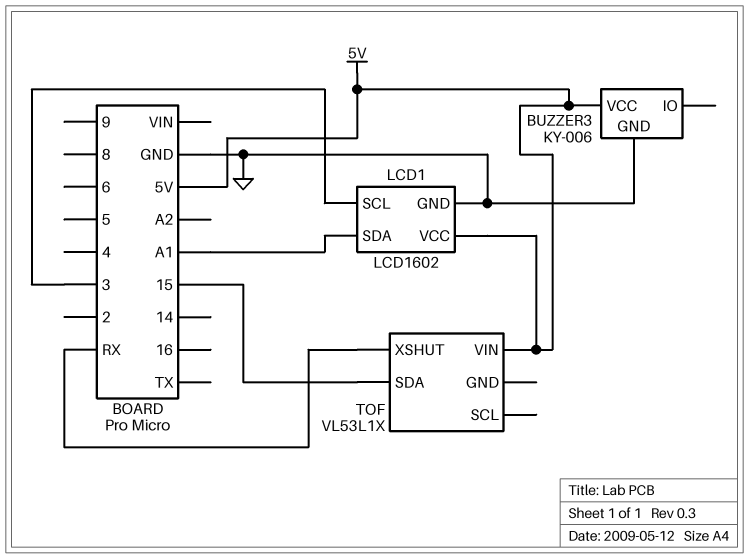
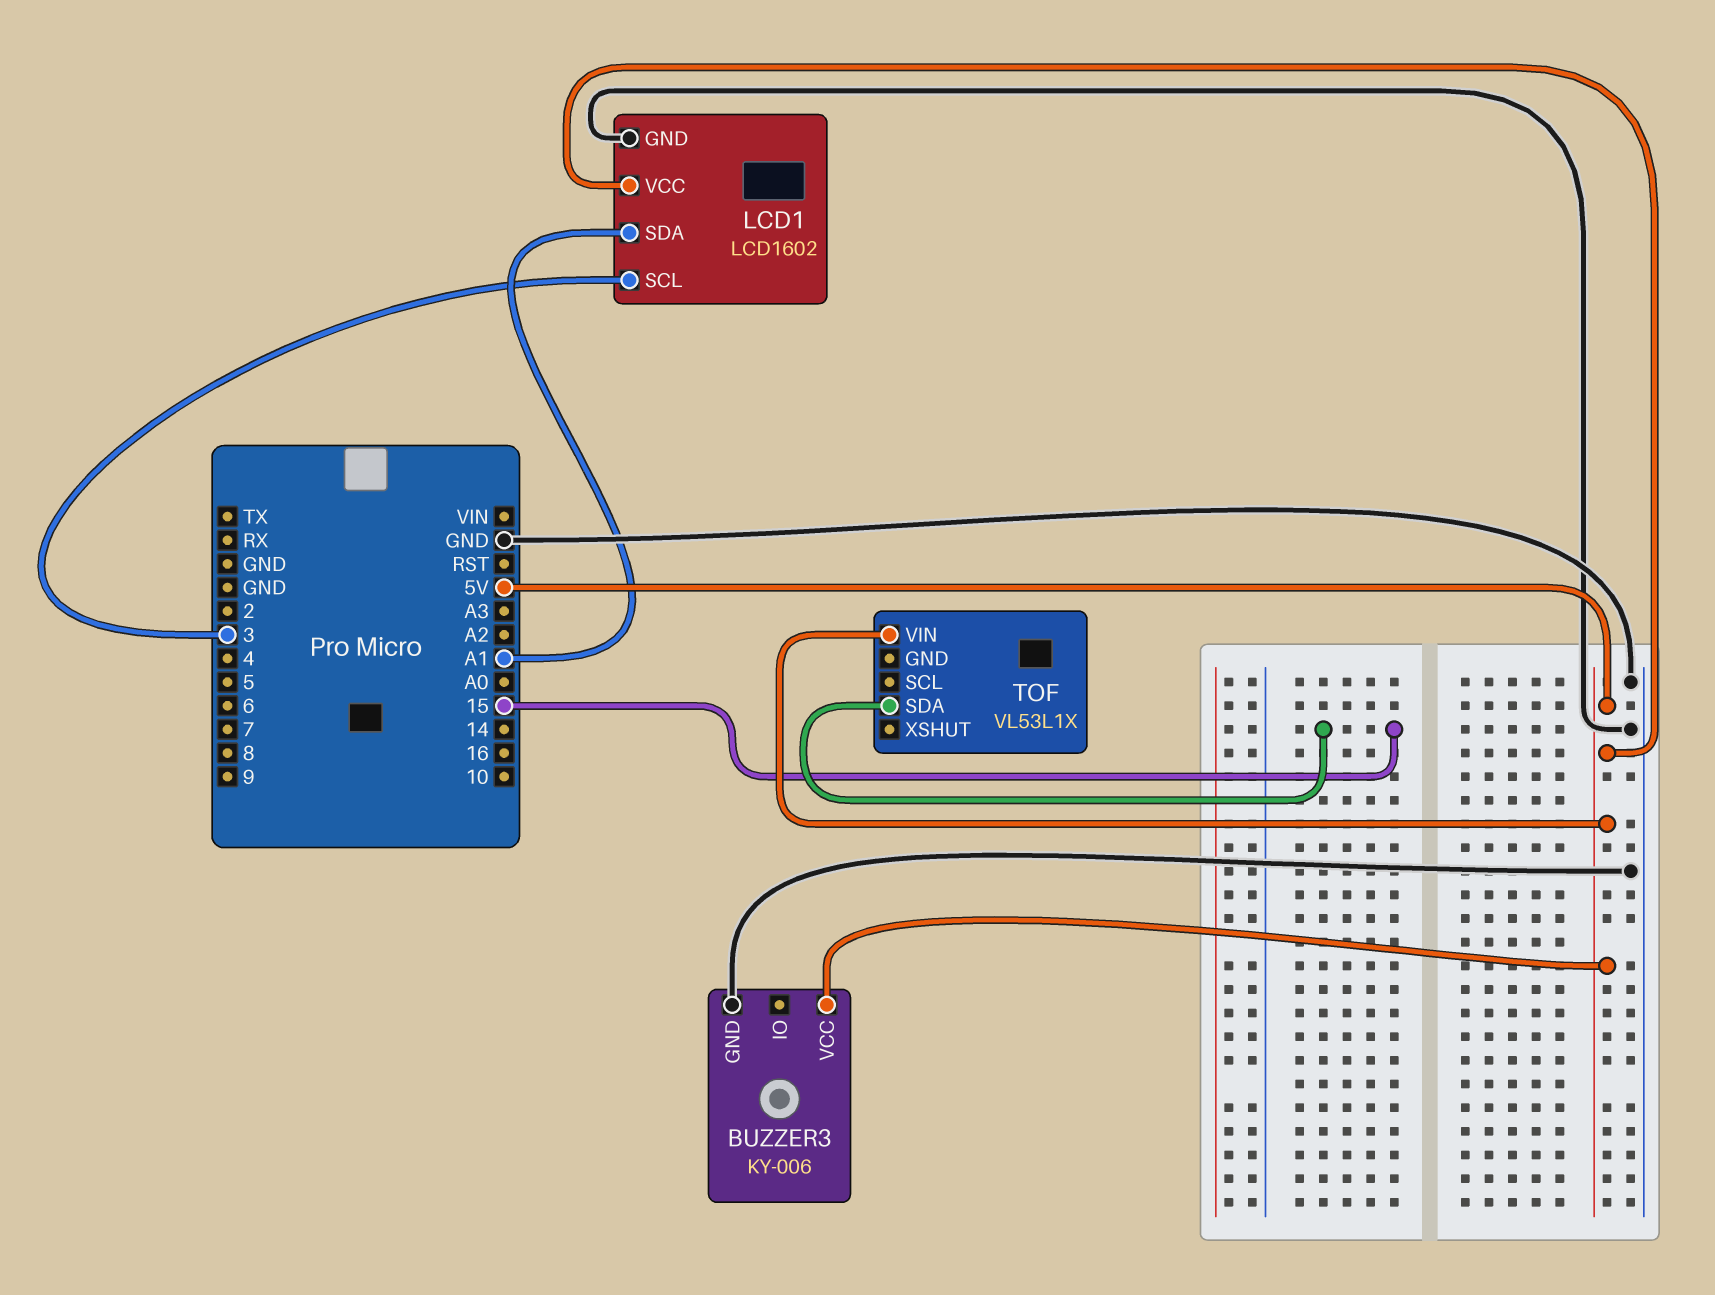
TOF pin XSHUT: RX -> none

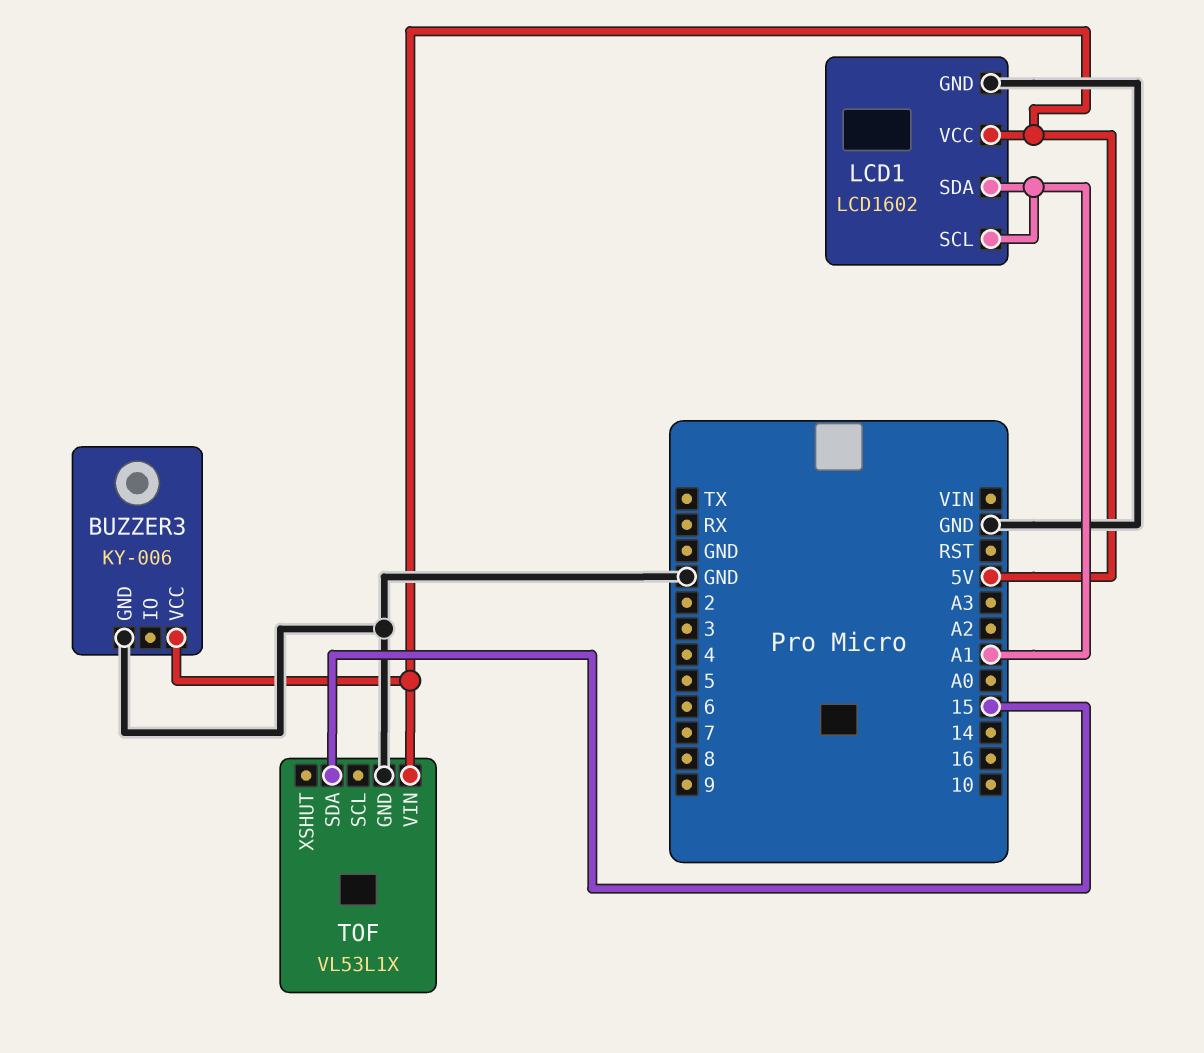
LCD1 pin SCL: 3 -> A1
TOF pin GND: none -> GND

